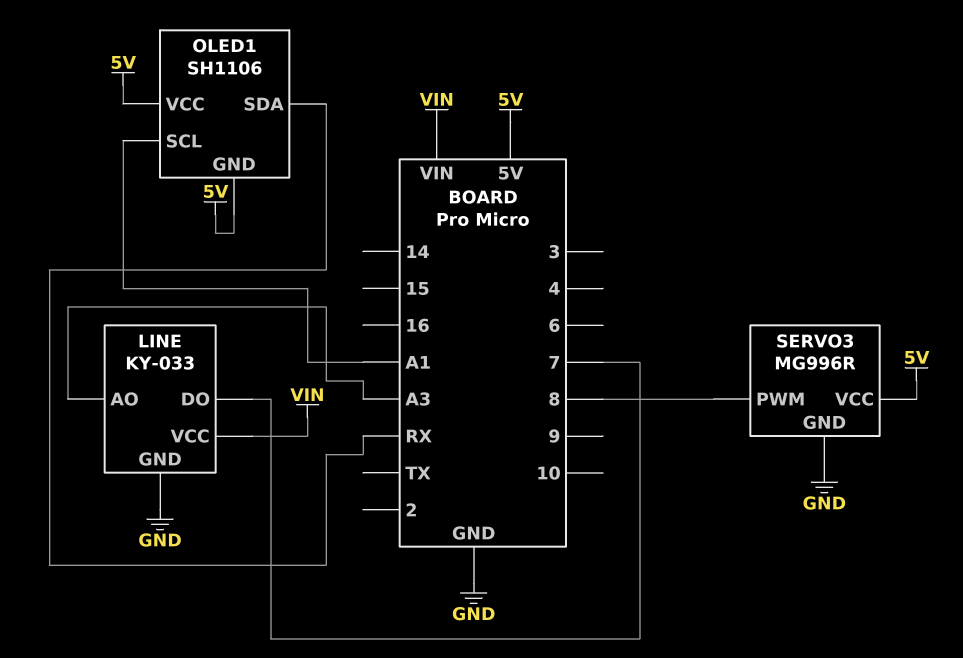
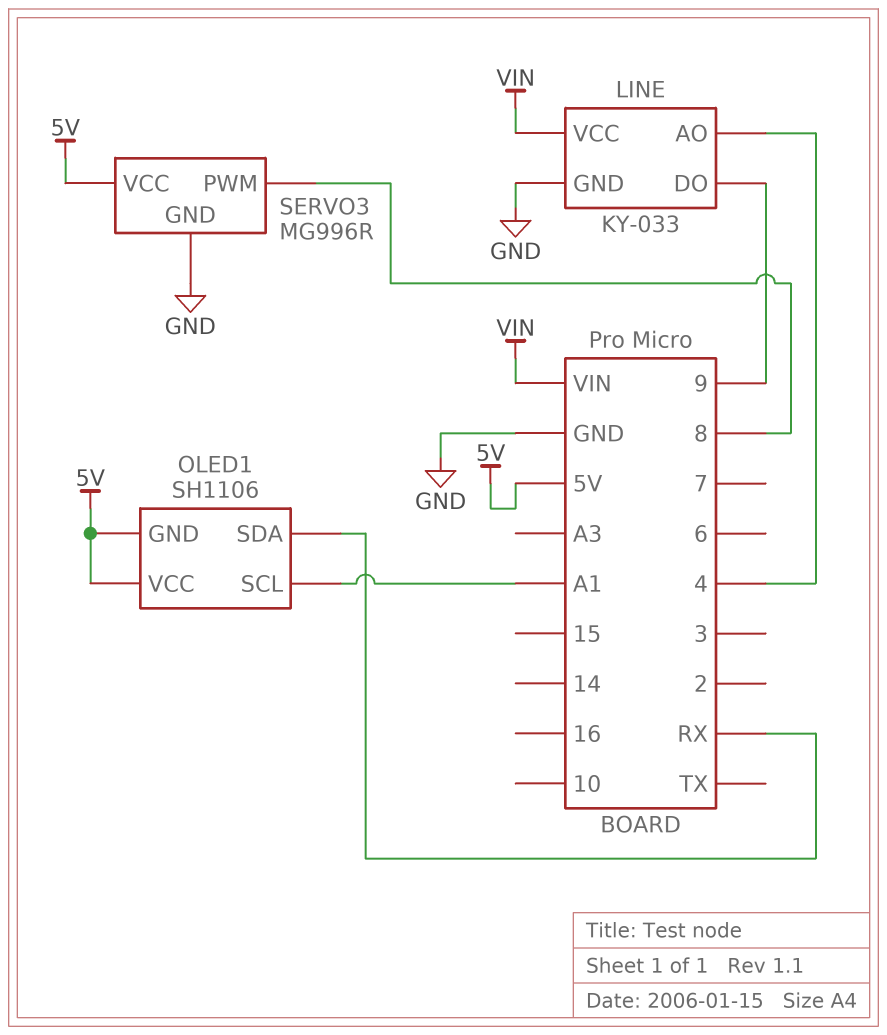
LINE pin AO: A3 -> 4
LINE pin DO: 7 -> 9

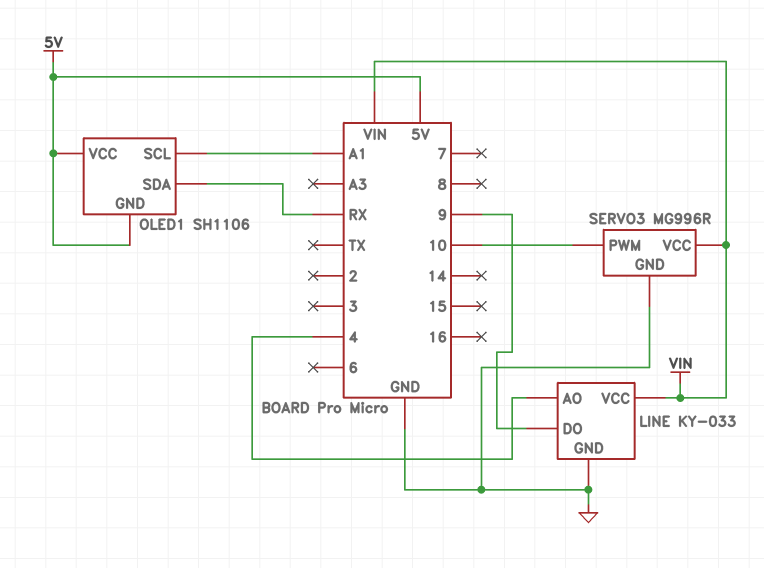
SERVO3 pin PWM: 8 -> 10
SERVO3 pin VCC: 5V -> VIN

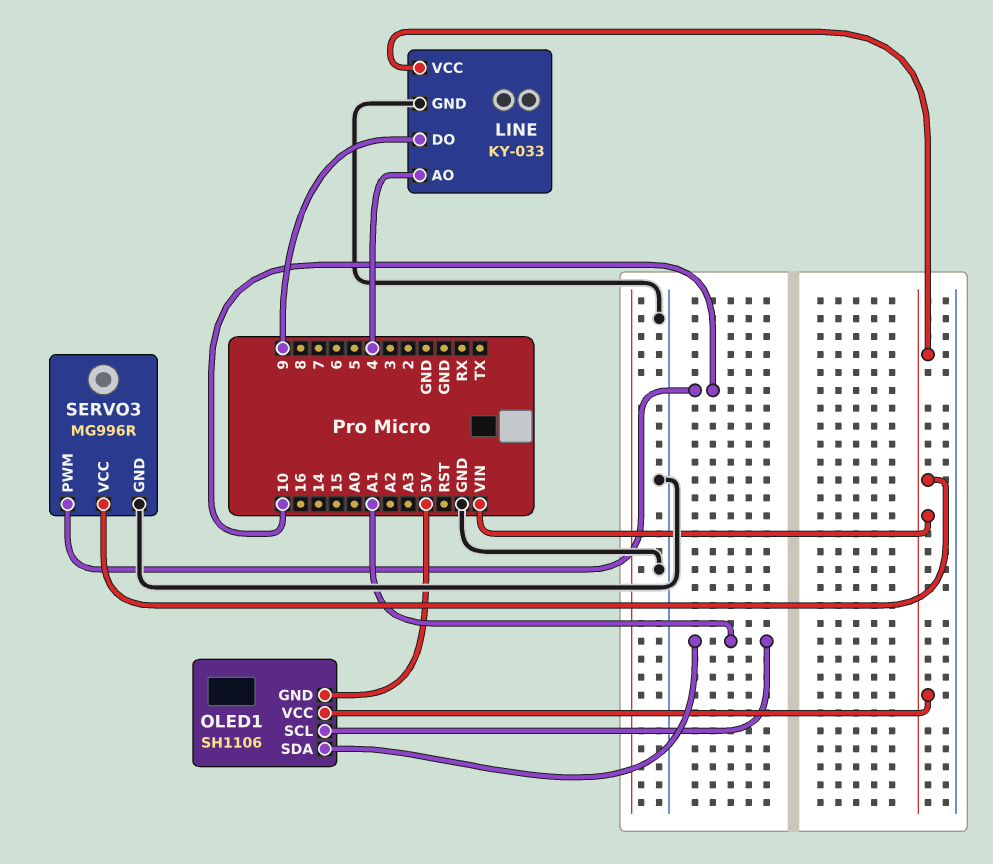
OLED1 pin SDA: RX -> A1
OLED1 pin VCC: 5V -> VIN

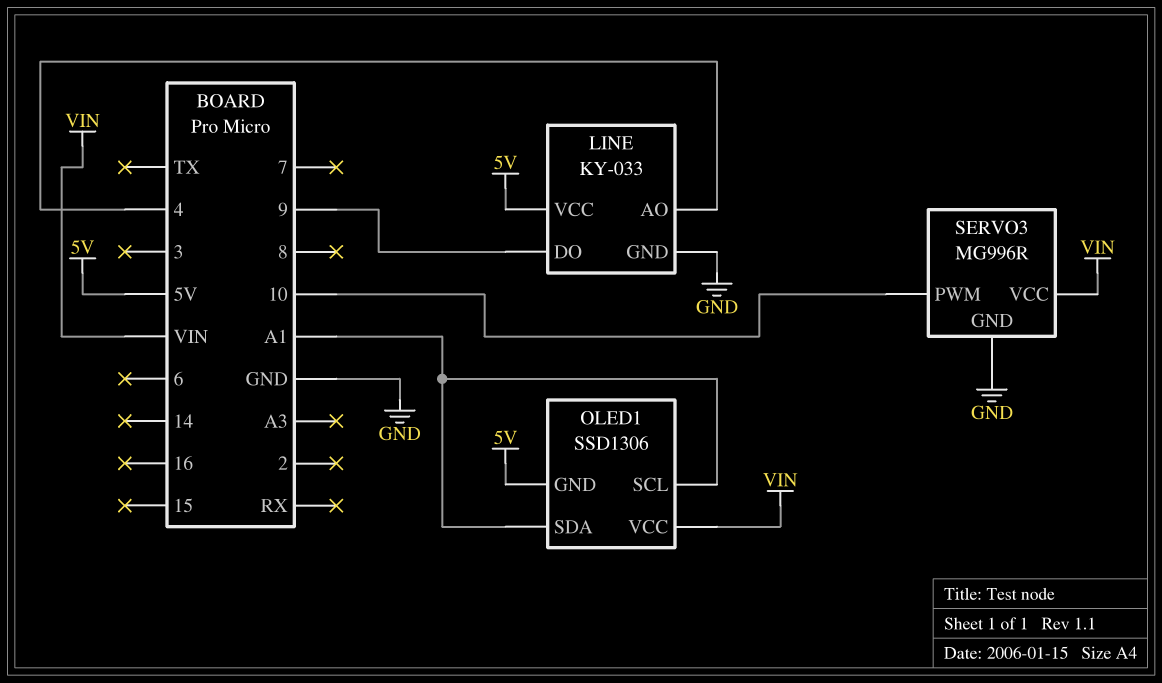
LINE pin VCC: VIN -> 5V
OLED1: SH1106 -> SSD1306

